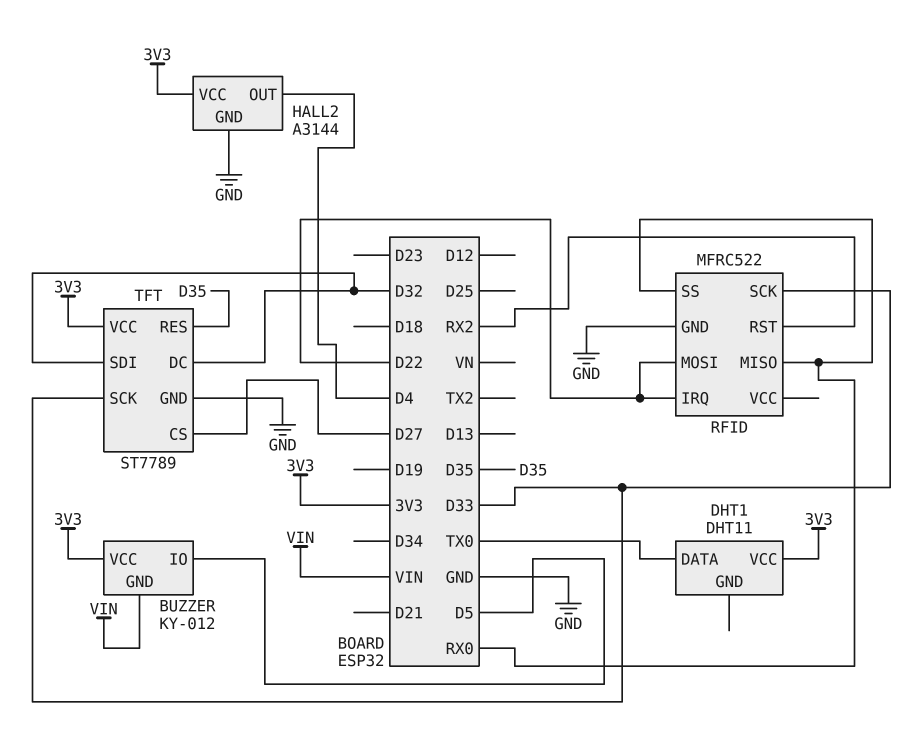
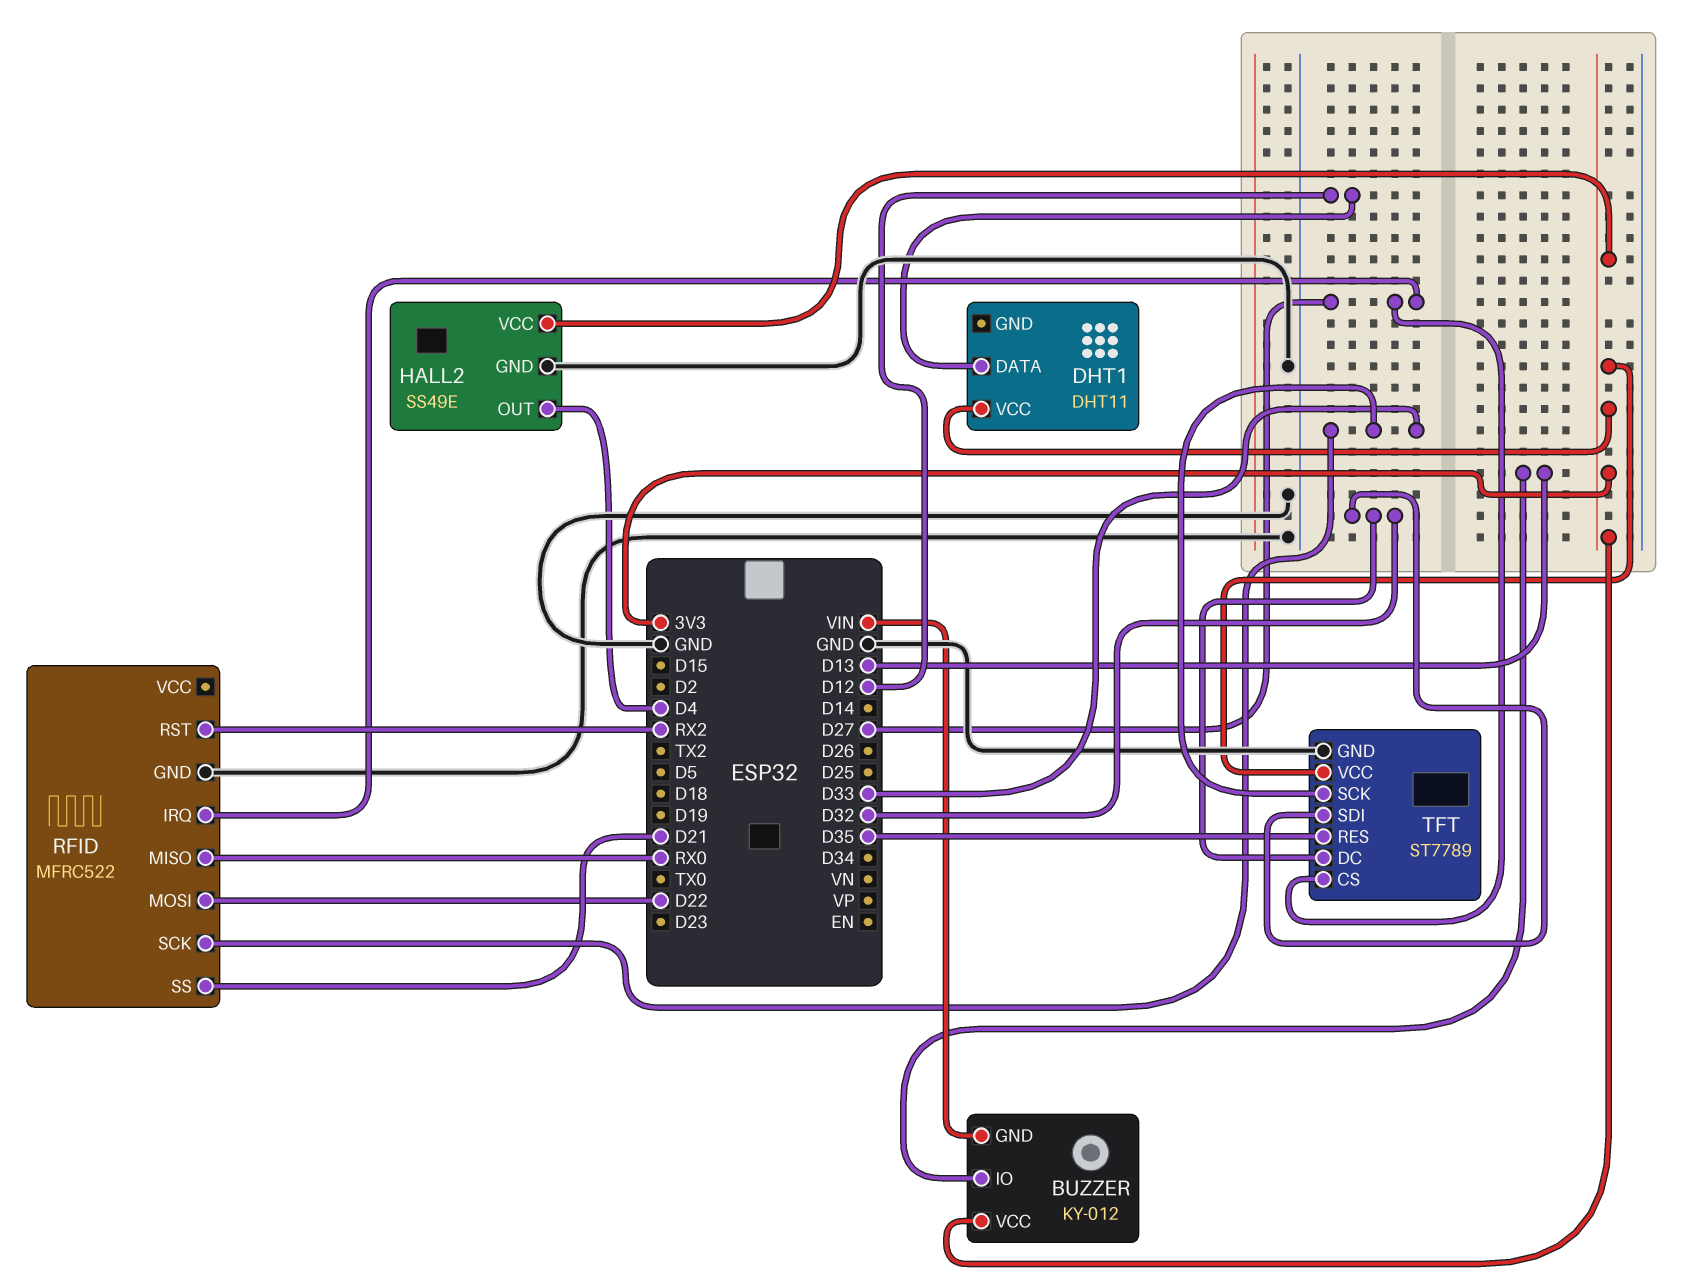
BUZZER pin IO: D5 -> D13
DHT1 pin DATA: TX0 -> D12
HALL2: A3144 -> SS49E
RFID pin IRQ: D22 -> D27
RFID pin SS: RX0 -> D21

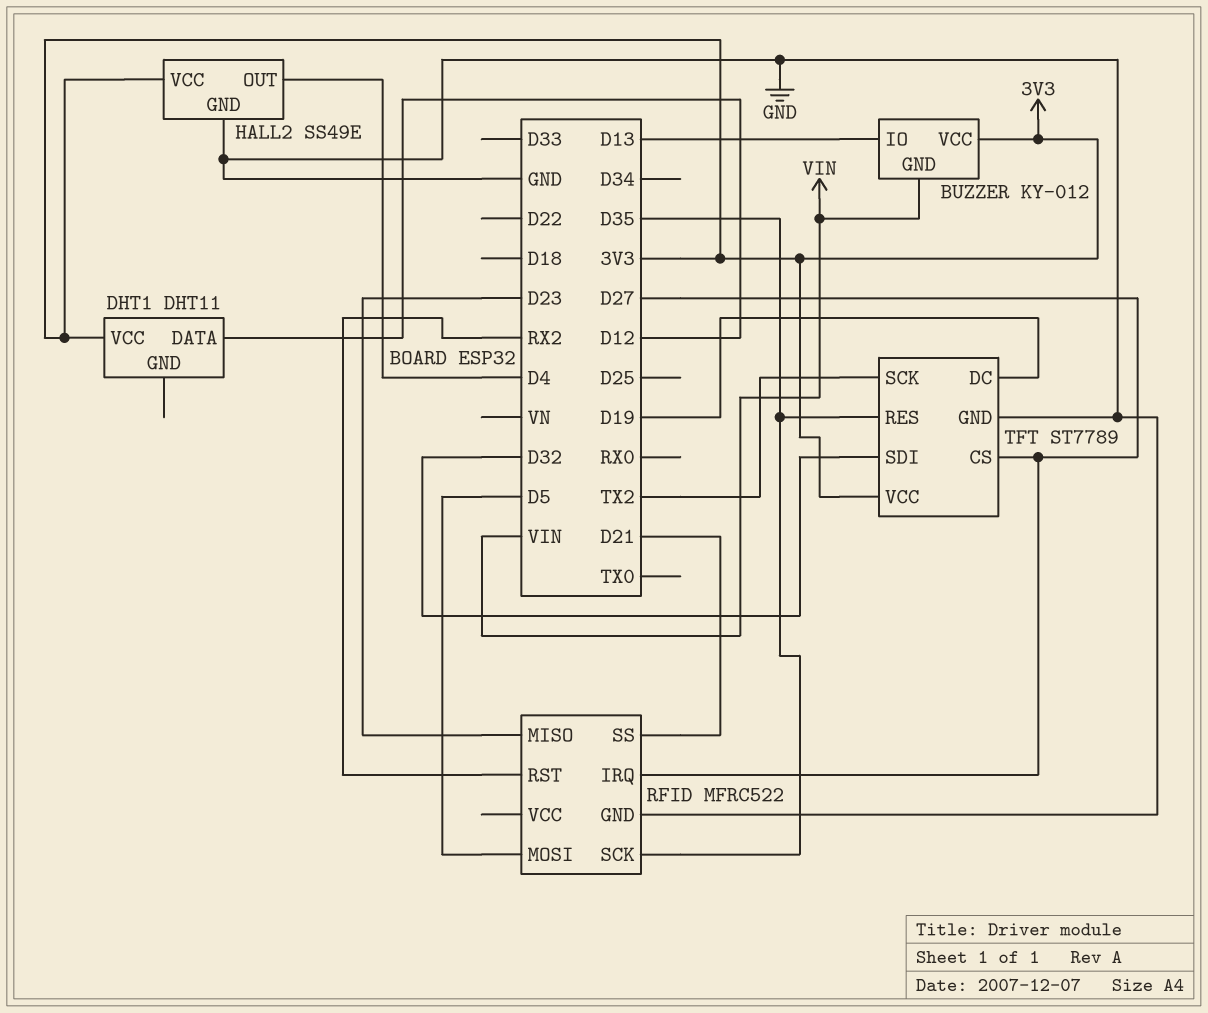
RFID pin MISO: RX0 -> D23
RFID pin MOSI: D22 -> D5
RFID pin SCK: D33 -> D35
TFT pin DC: D32 -> D19
TFT pin SCK: D33 -> TX2

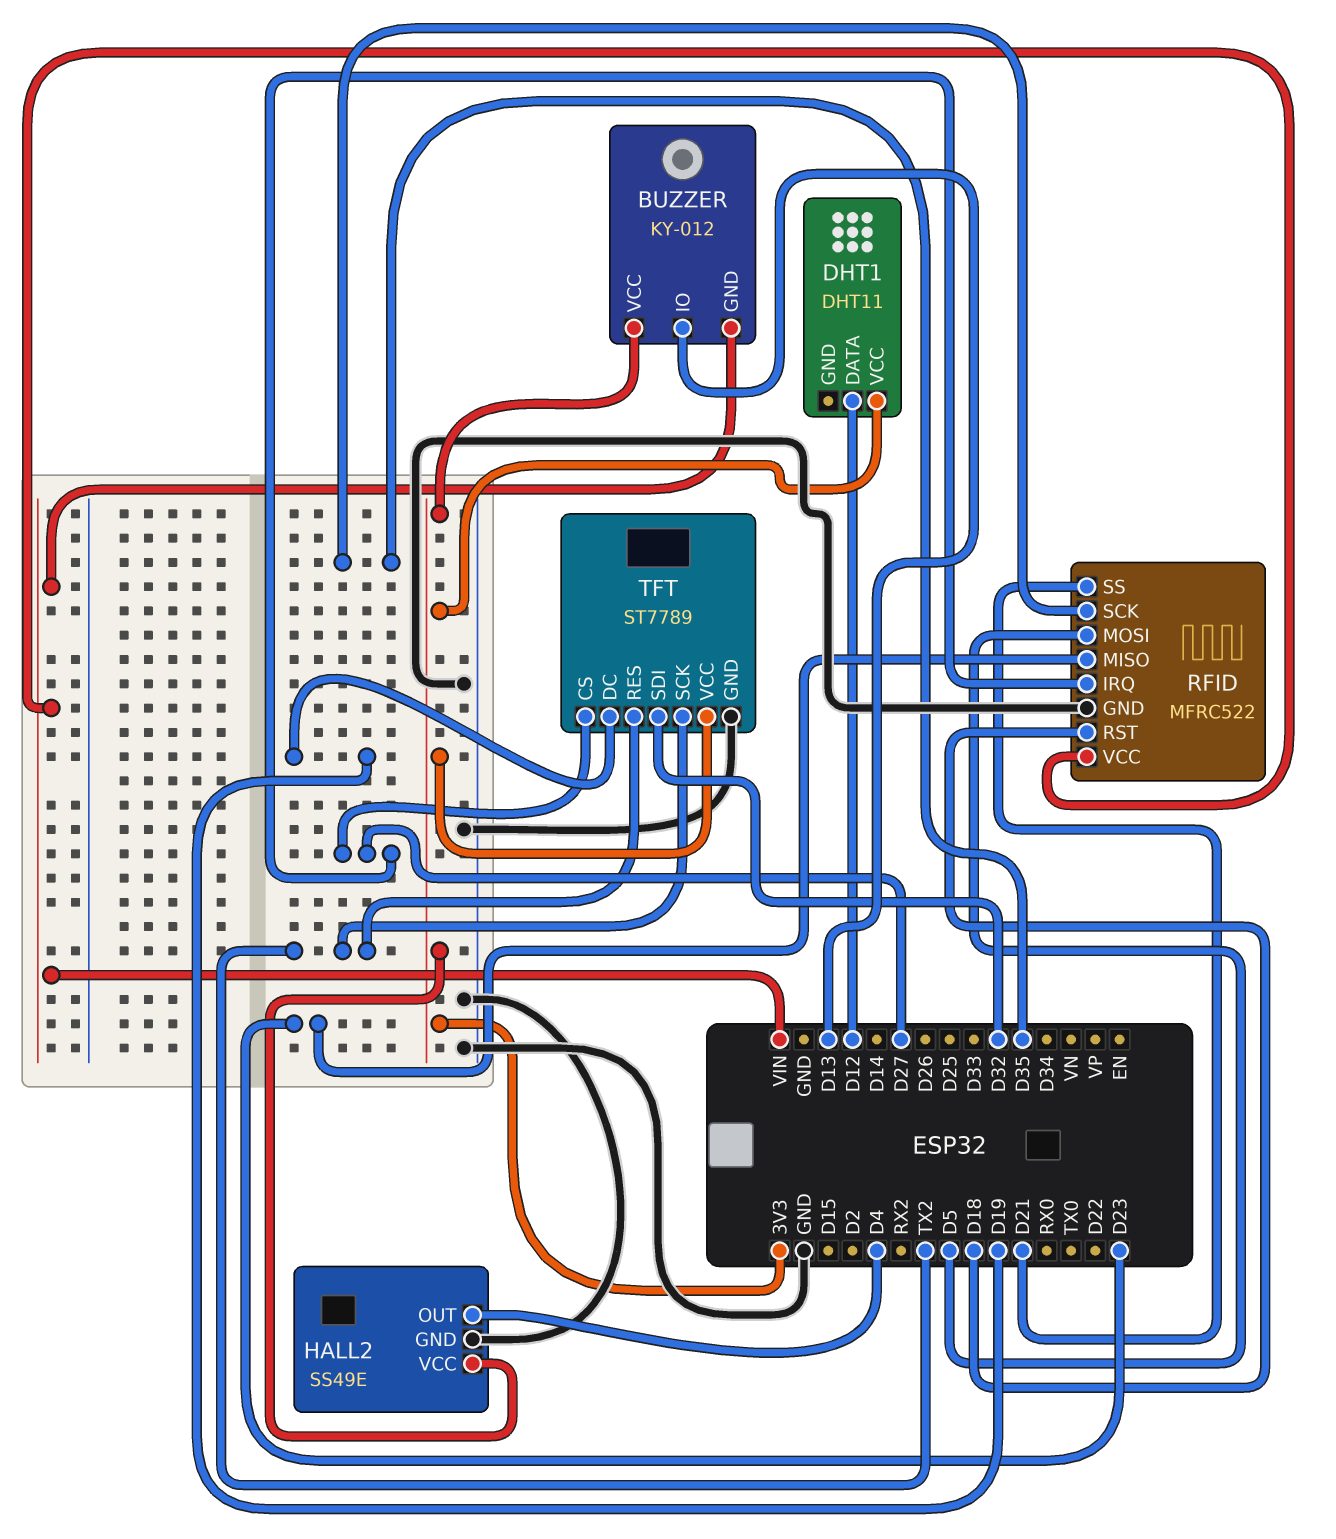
RFID pin RST: RX2 -> D18
RFID pin VCC: none -> VIN
TFT pin RES: D35 -> TX2

